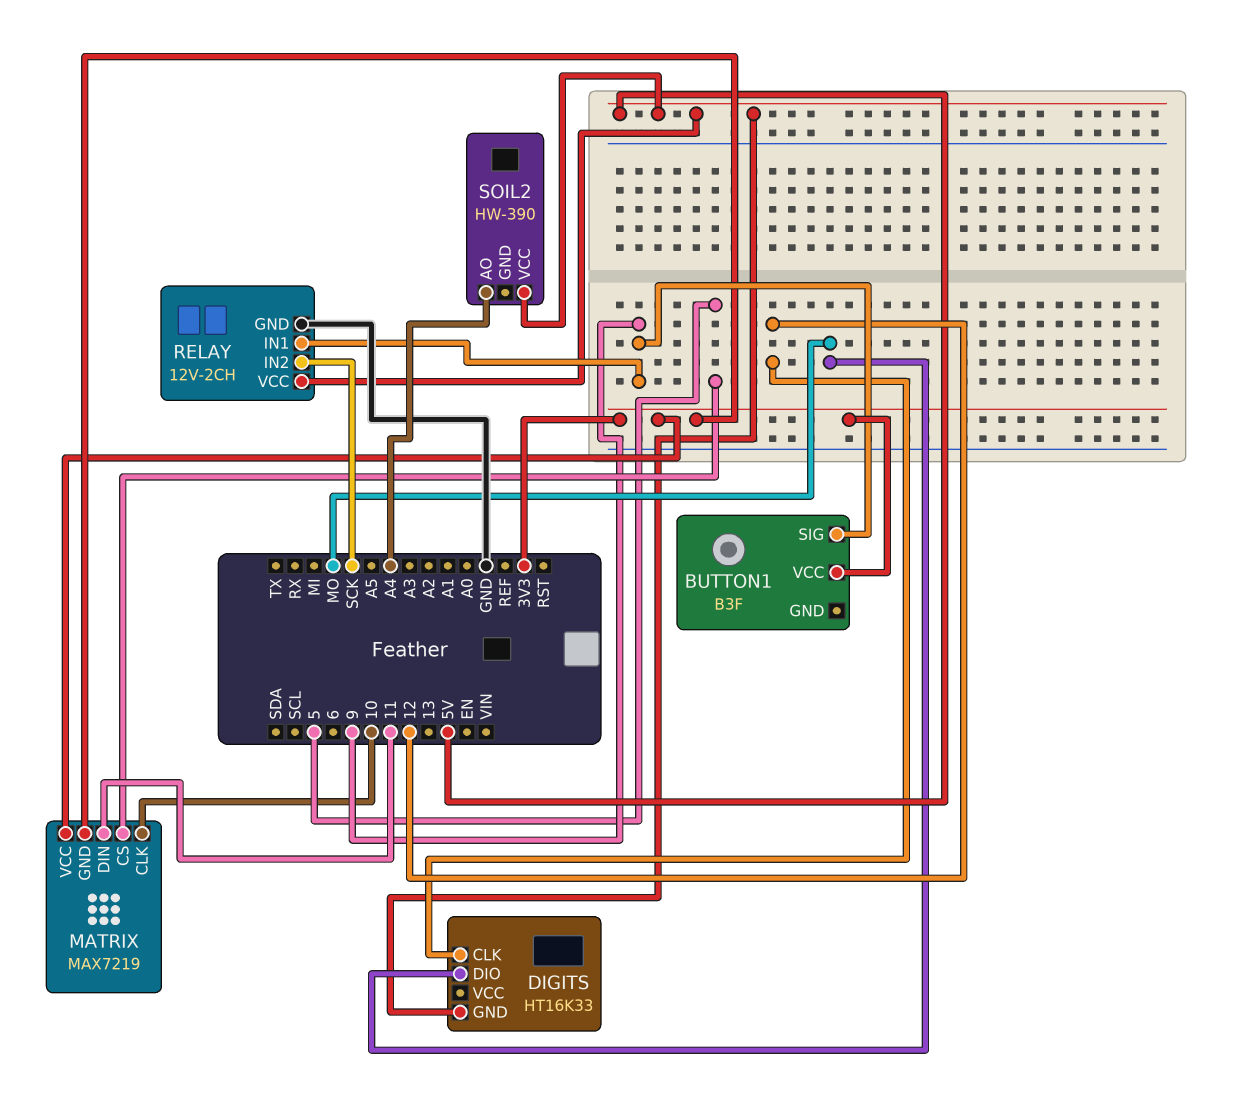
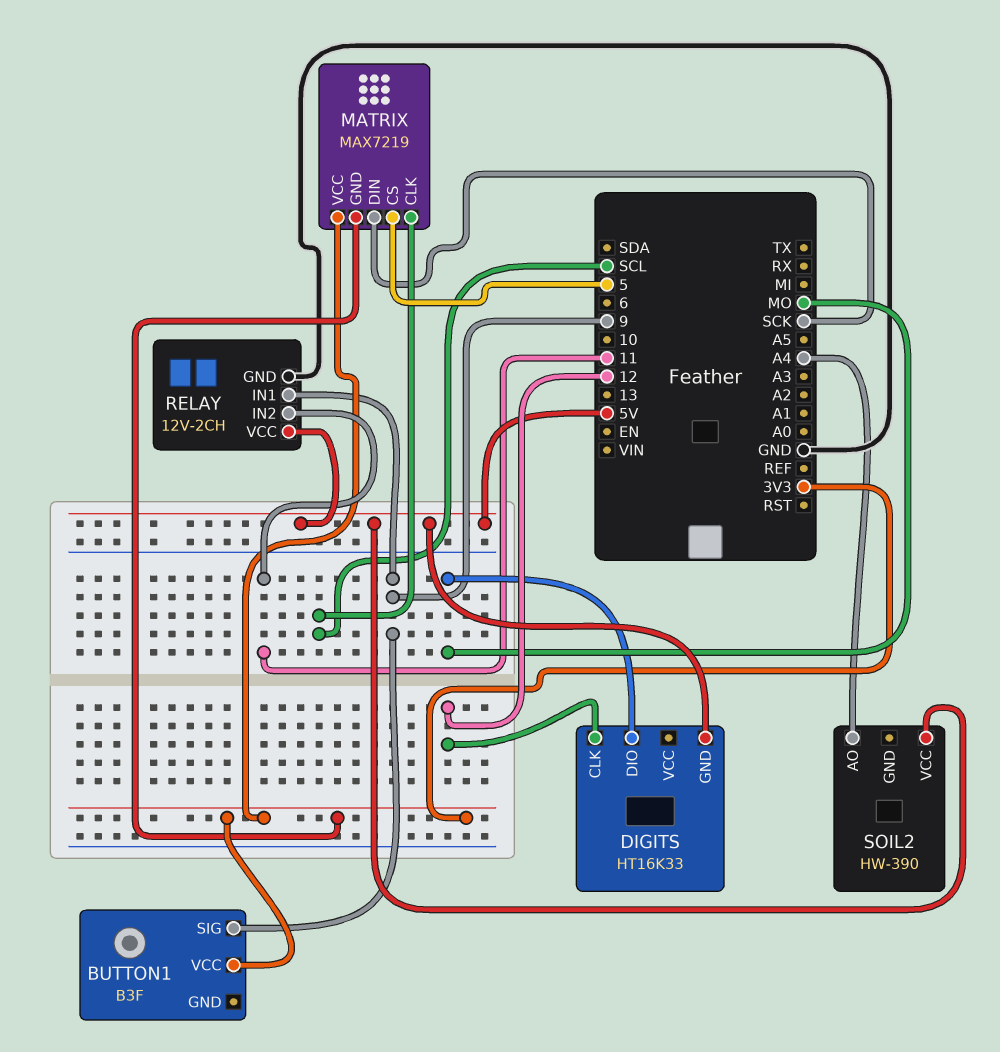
MATRIX pin CLK: 10 -> SCL
MATRIX pin DIN: 11 -> SCK
RELAY pin IN2: SCK -> 11

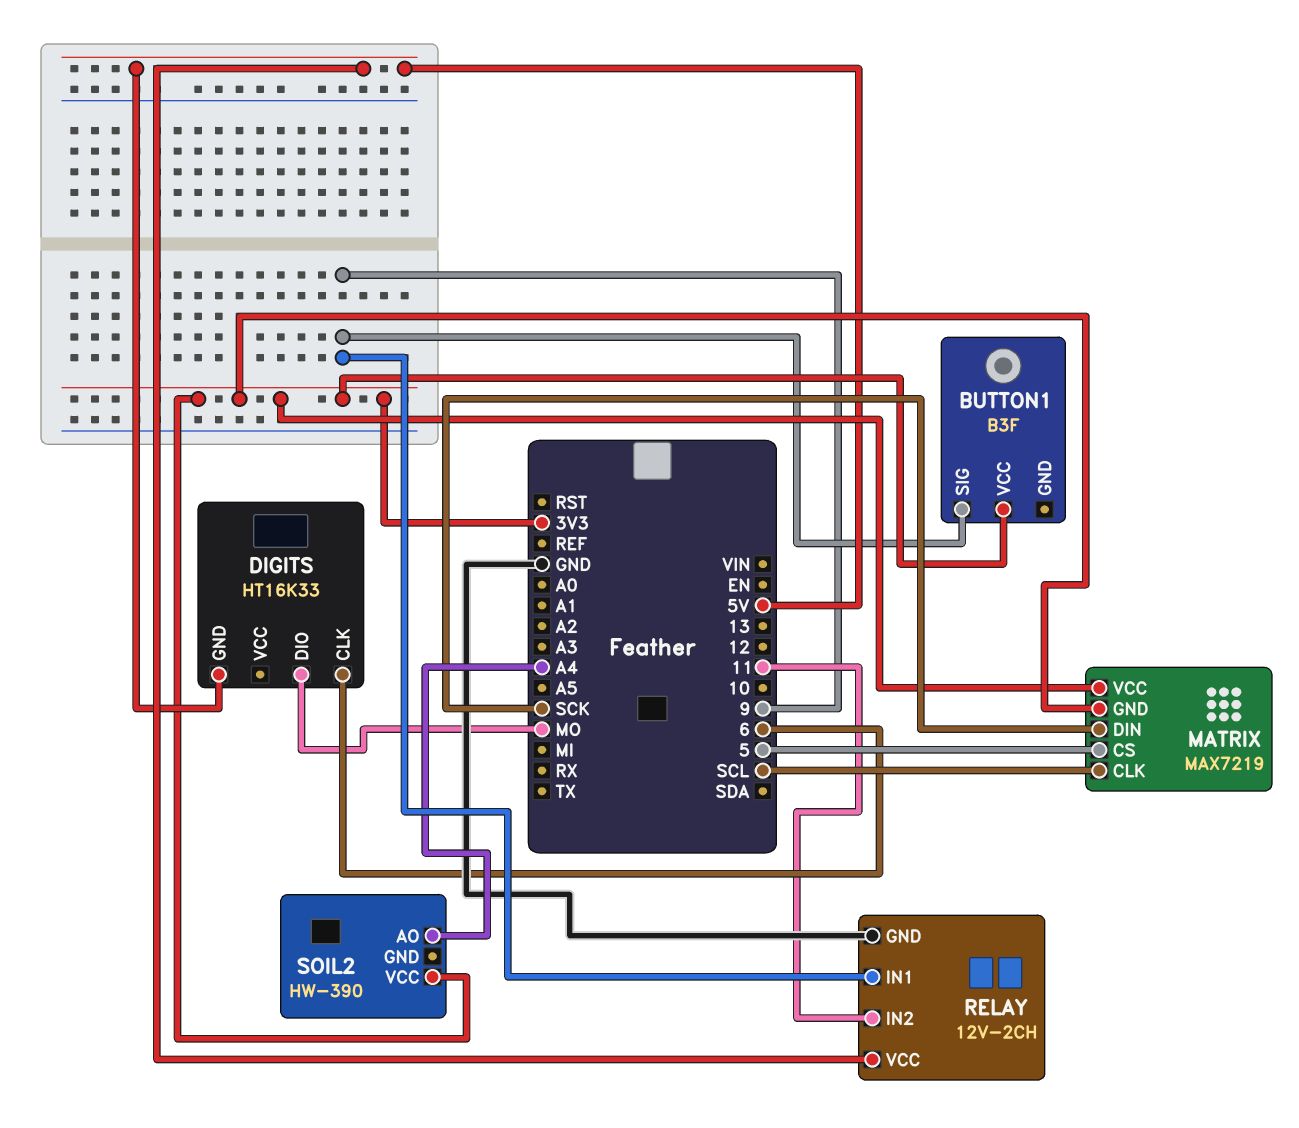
DIGITS pin CLK: 12 -> 6
SOIL2 pin VCC: 5V -> 3V3

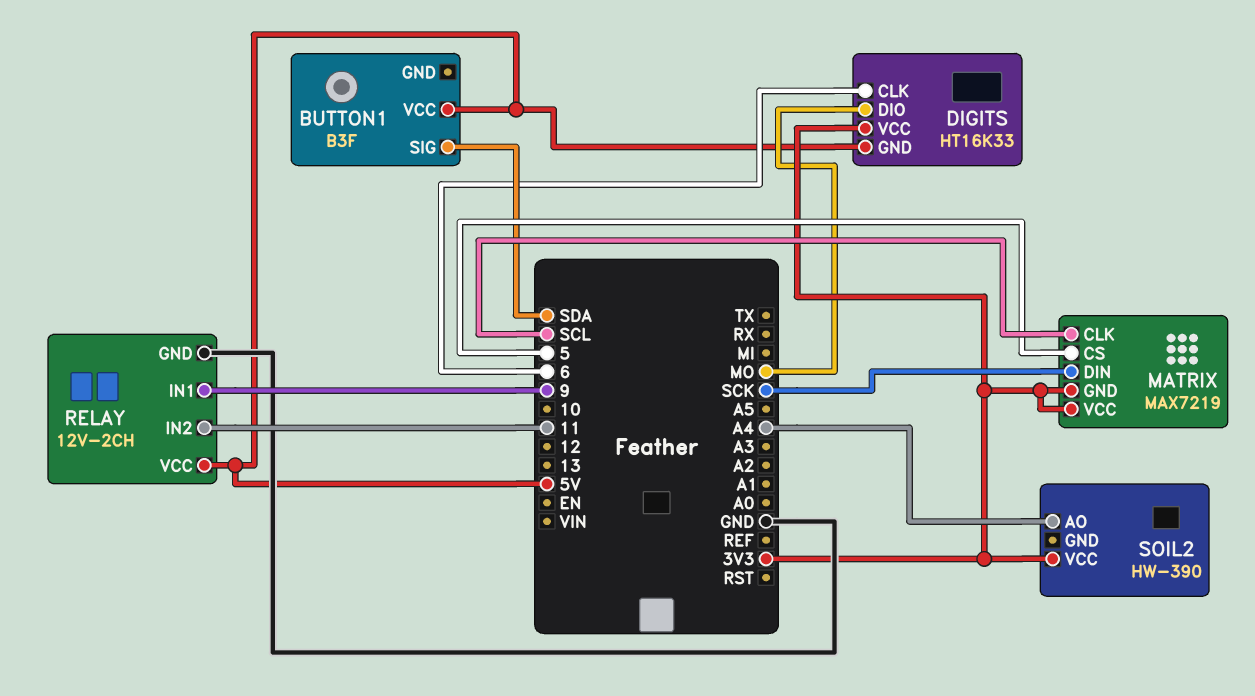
BUTTON1 pin SIG: 9 -> SDA
BUTTON1 pin VCC: 3V3 -> 5V
DIGITS pin VCC: none -> 3V3

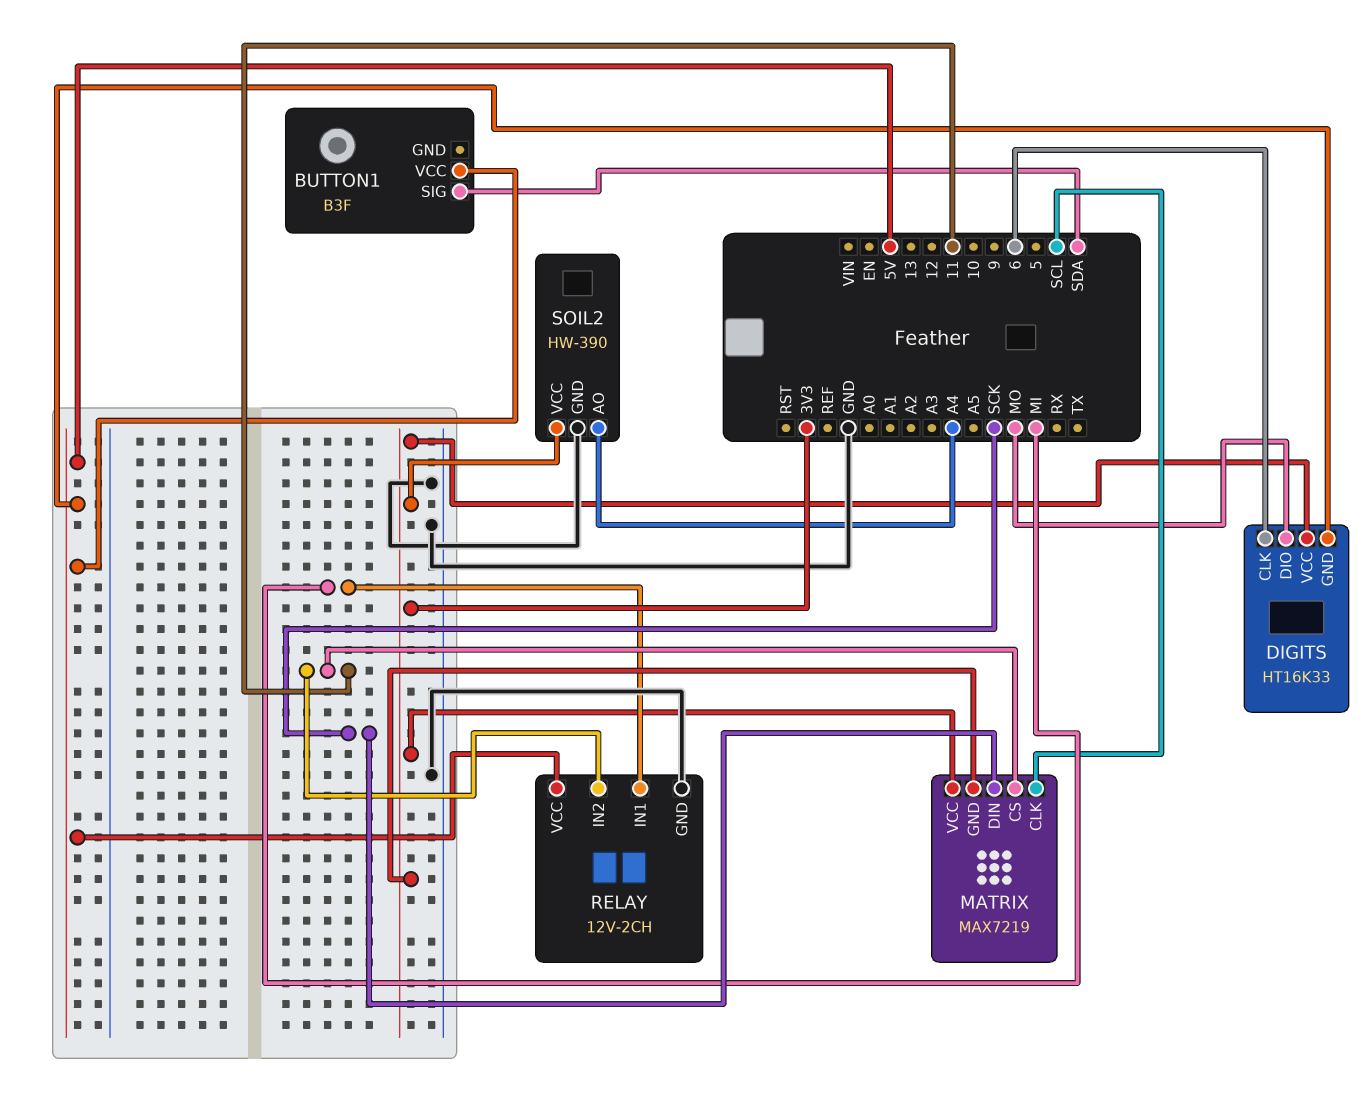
MATRIX pin CS: 5 -> 11
RELAY pin IN1: 9 -> MI
SOIL2 pin GND: none -> GND

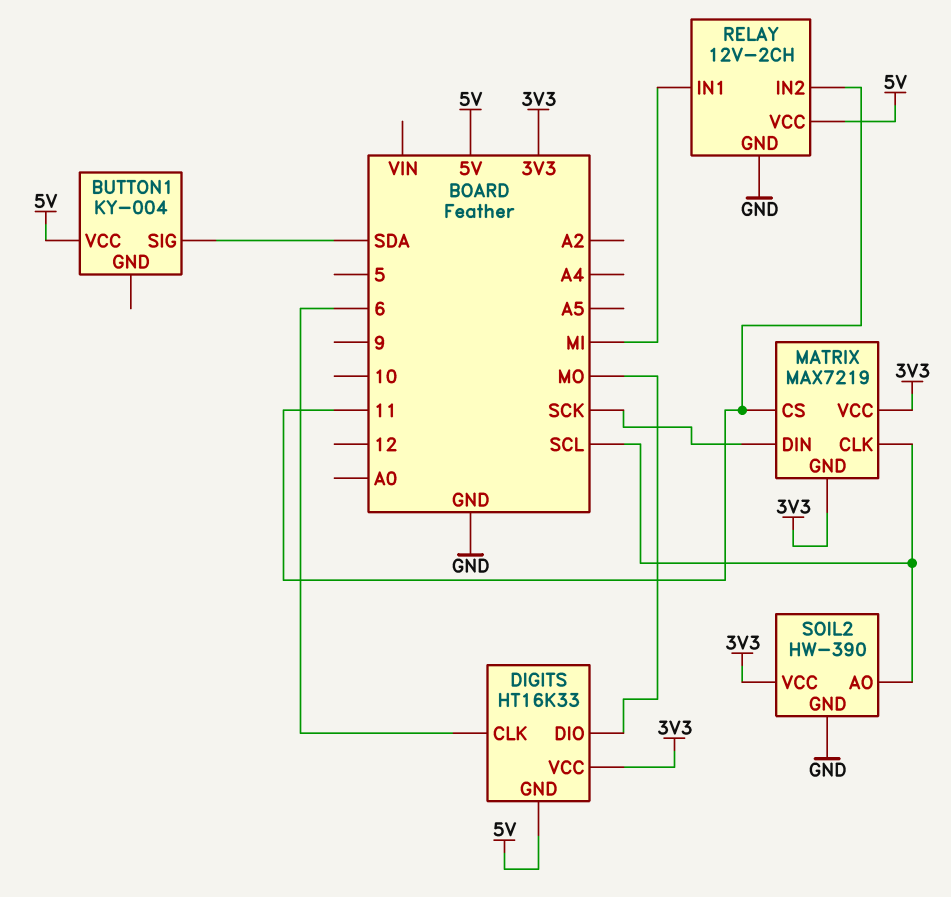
BUTTON1: B3F -> KY-004
SOIL2 pin AO: A4 -> SCL

